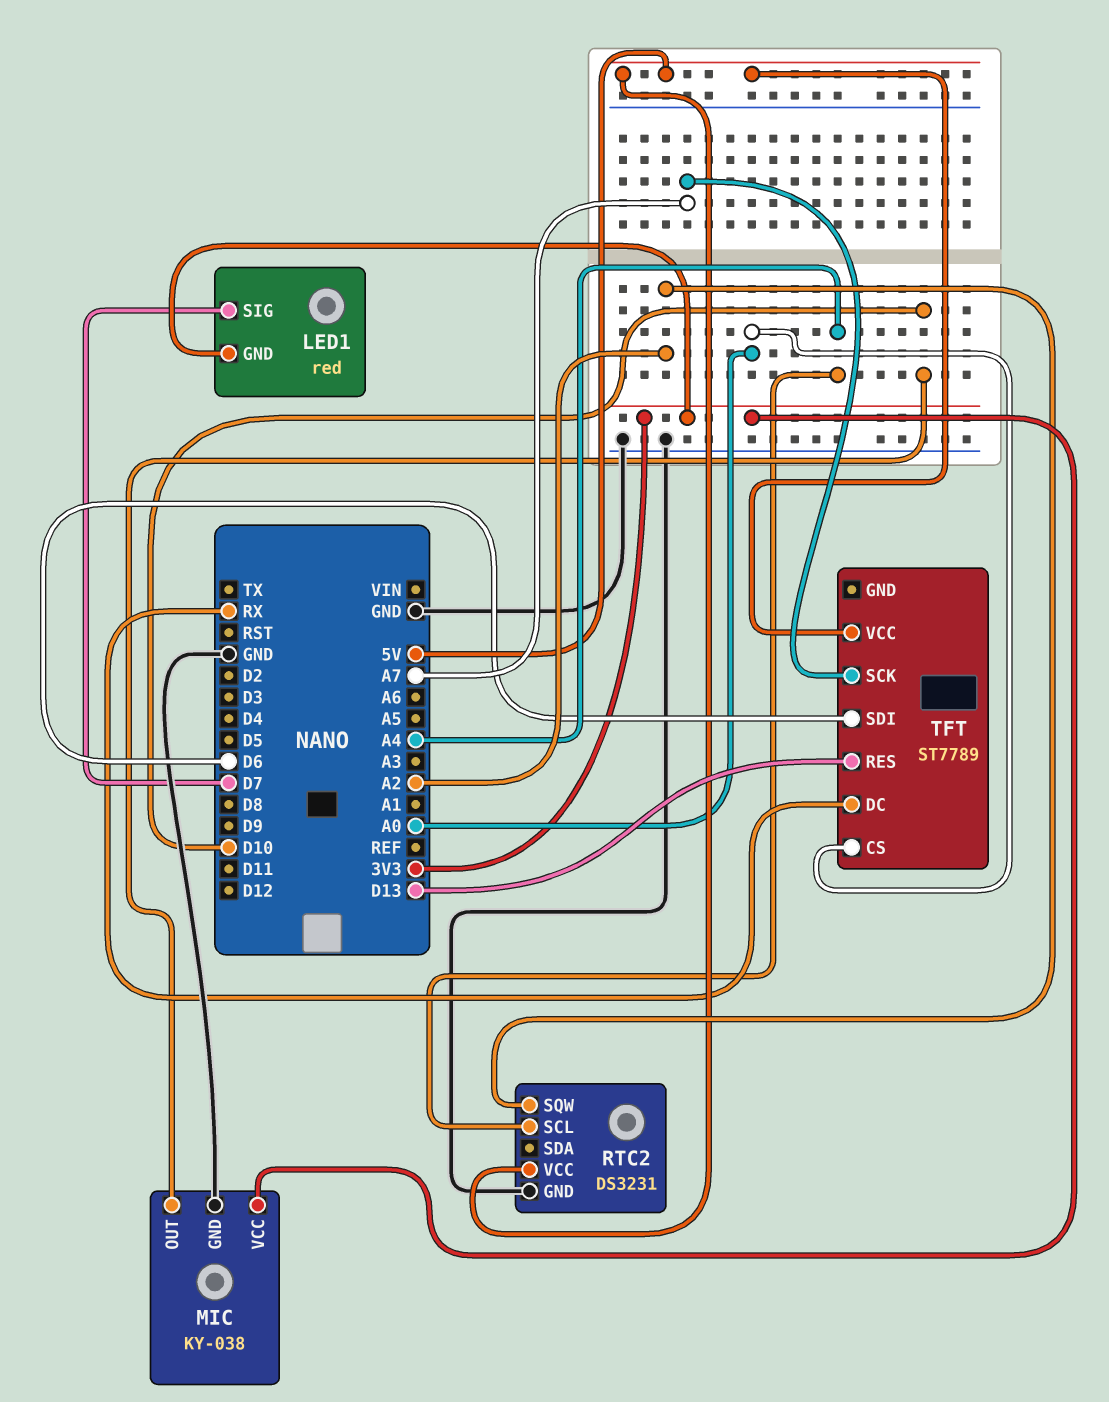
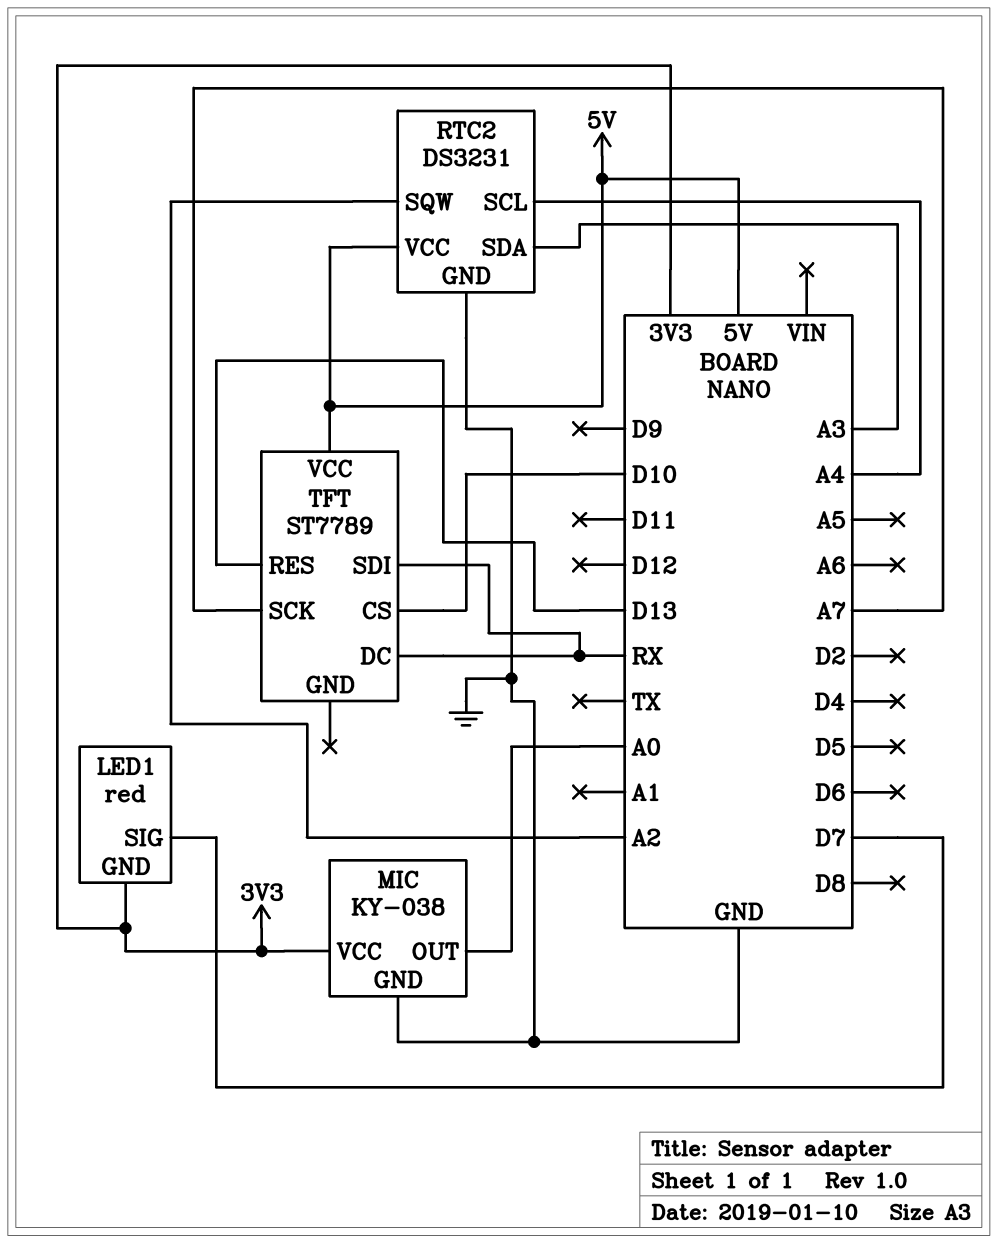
MIC pin OUT: D10 -> A0
RTC2 pin SDA: none -> A3
TFT pin CS: A0 -> D10
TFT pin SDI: D6 -> RX

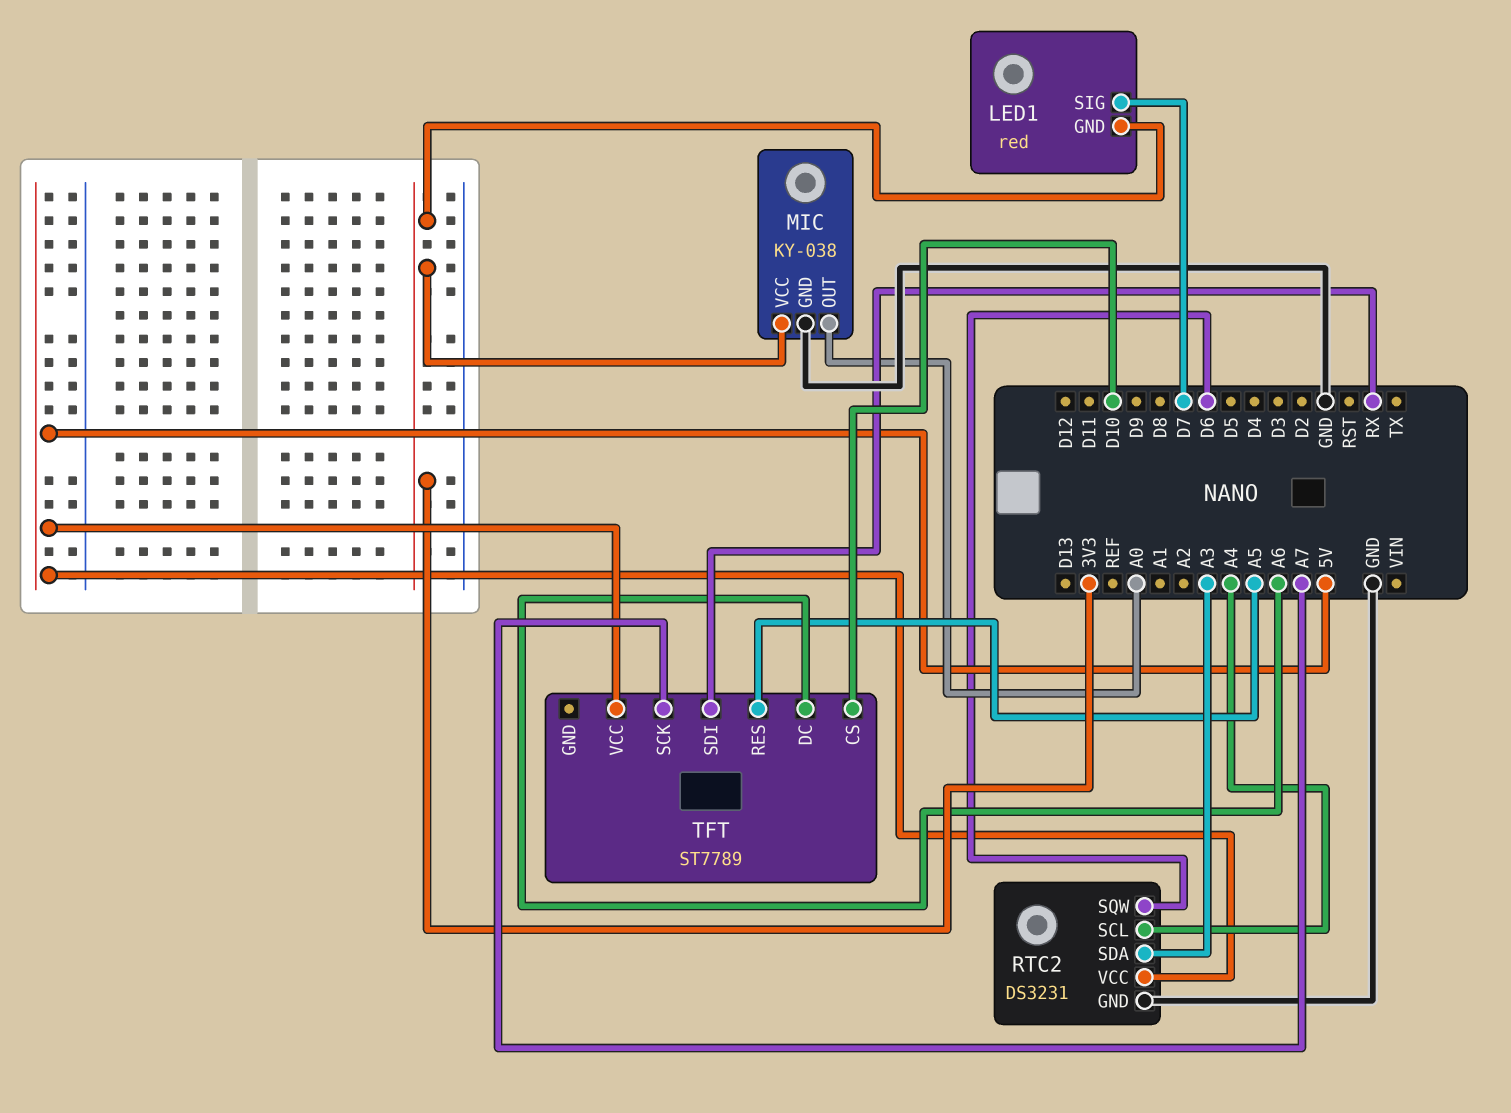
RTC2 pin SQW: A2 -> D6
TFT pin DC: RX -> A6
TFT pin RES: D13 -> A5

